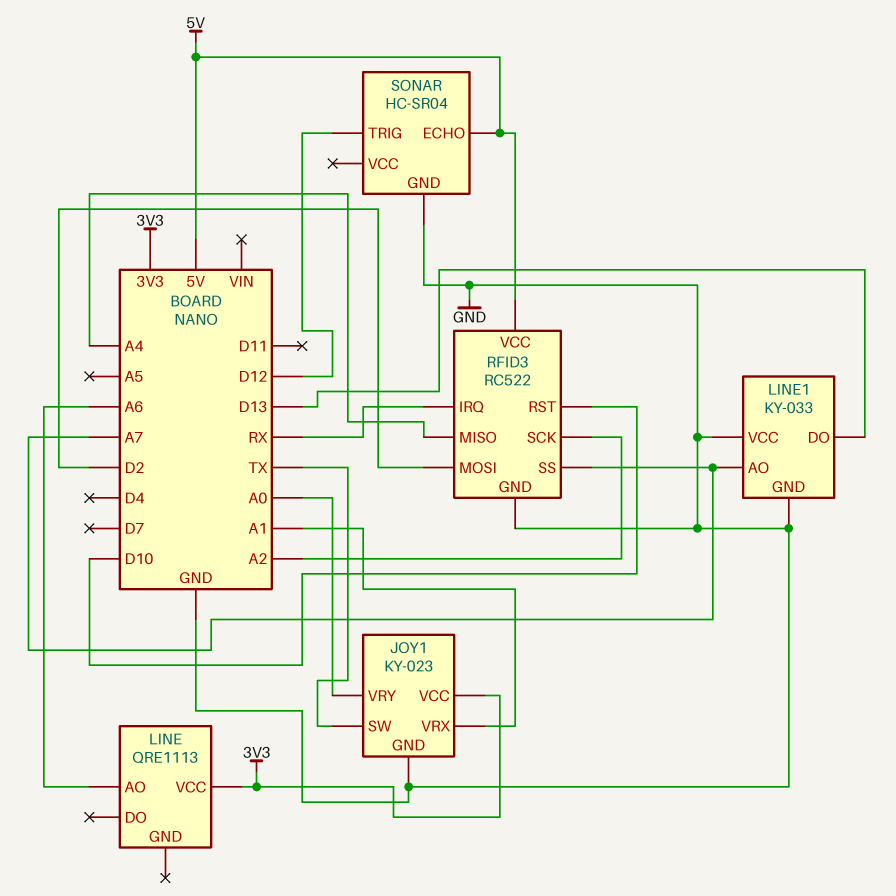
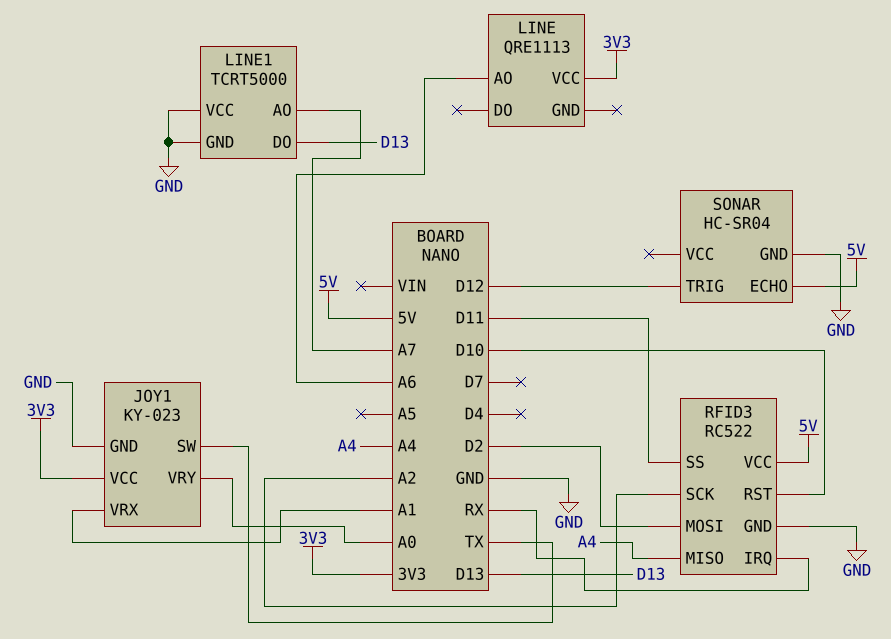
LINE1: KY-033 -> TCRT5000
RFID3 pin SS: A7 -> D11

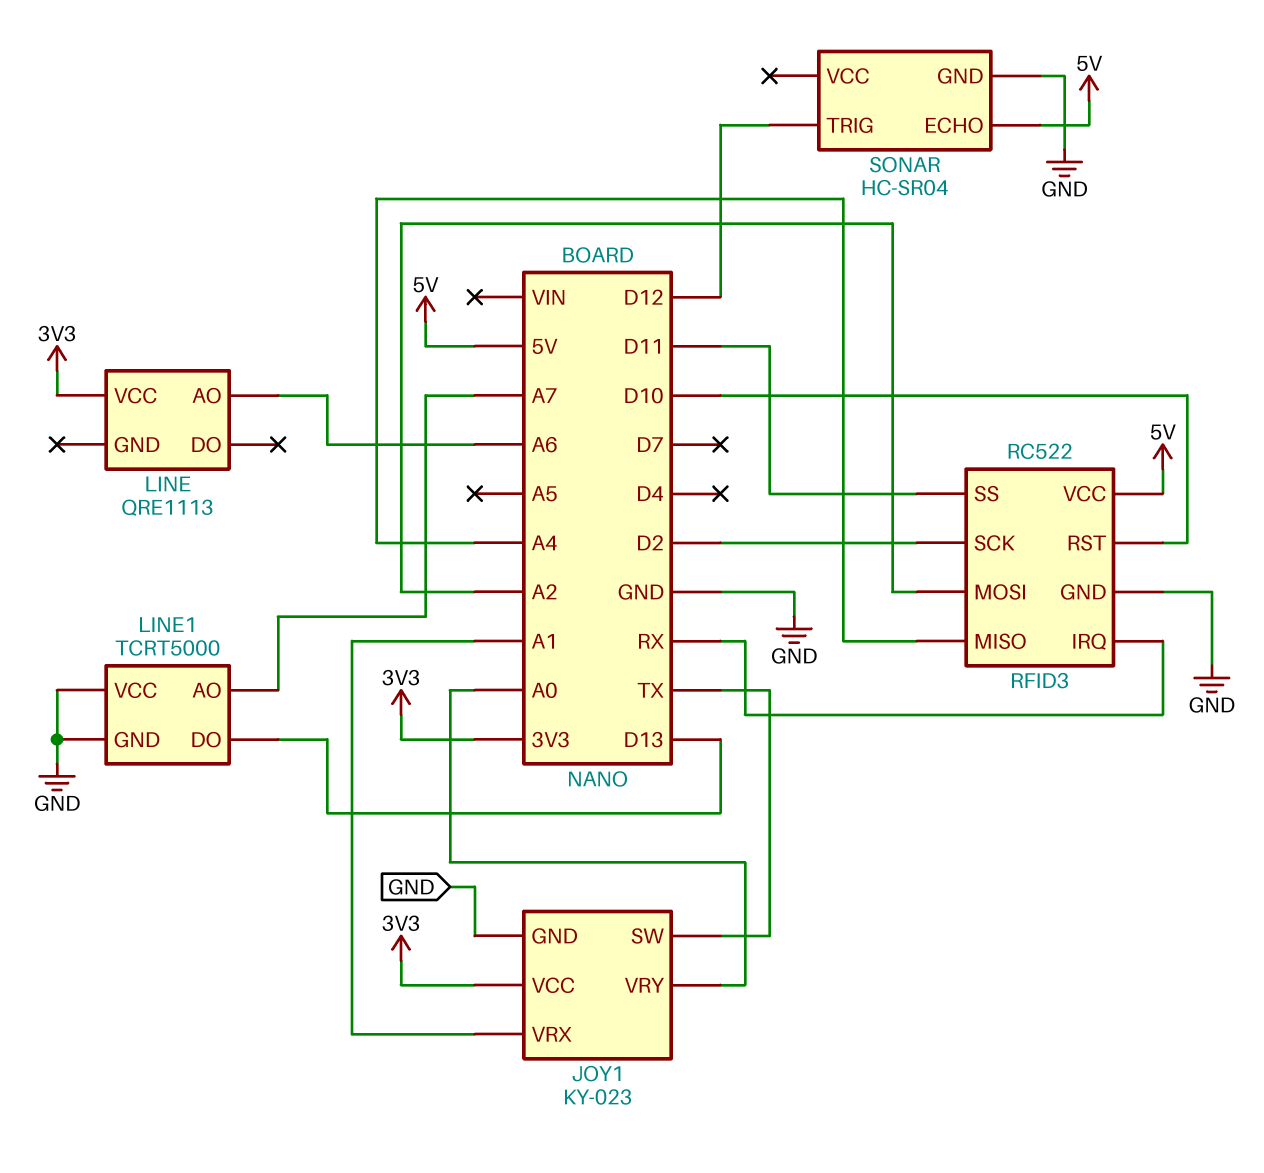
RFID3 pin MOSI: D2 -> A2
RFID3 pin SCK: A2 -> D2

